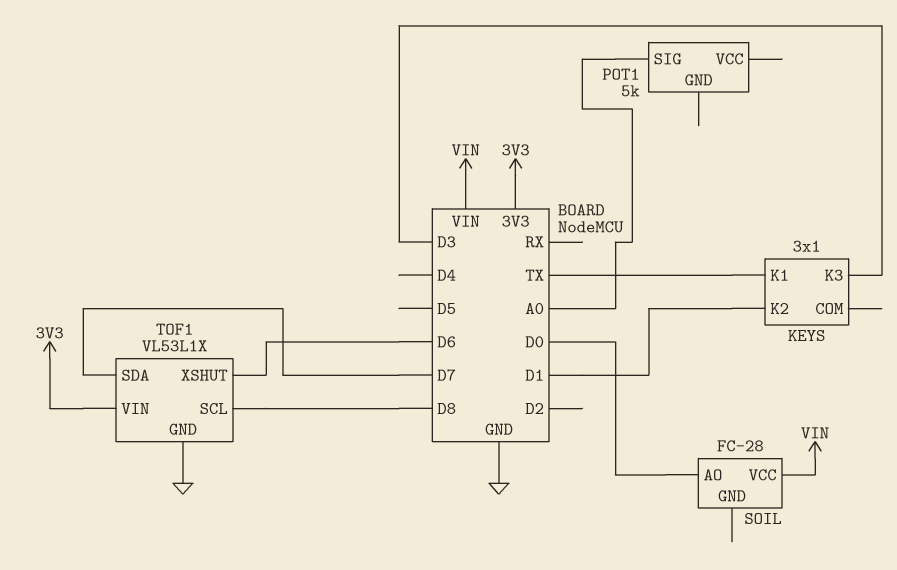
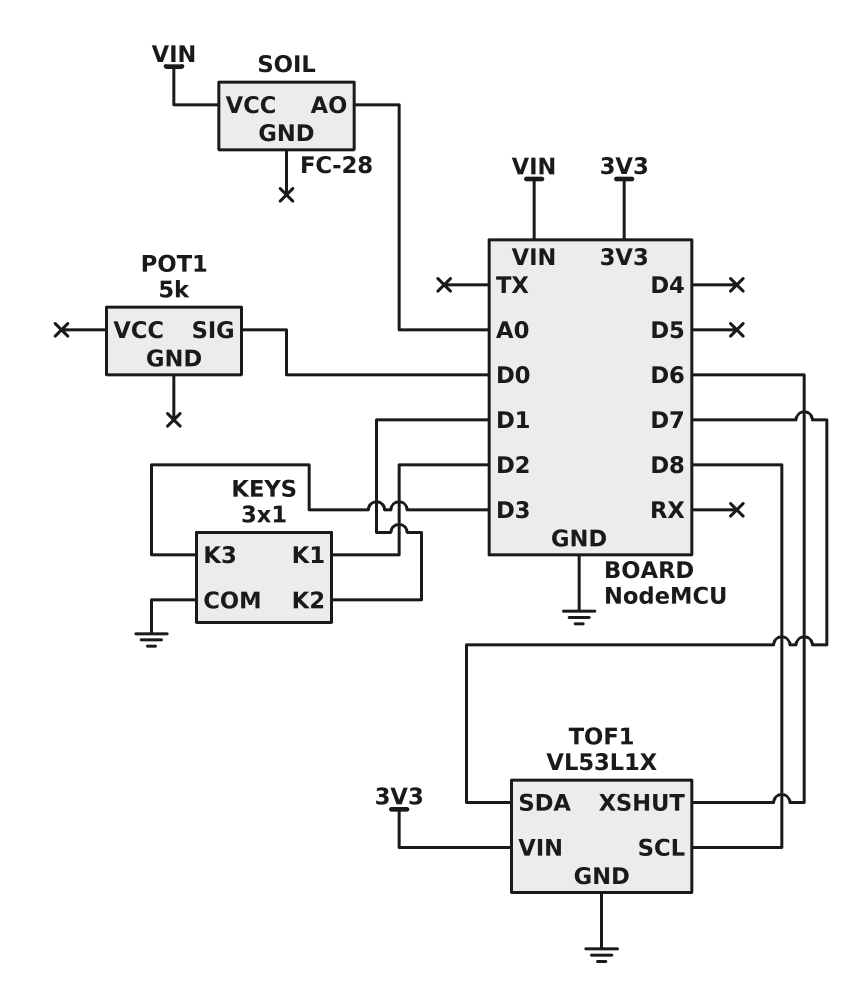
KEYS pin COM: none -> GND
KEYS pin K1: TX -> D2
POT1 pin SIG: A0 -> D0
SOIL pin AO: D0 -> A0

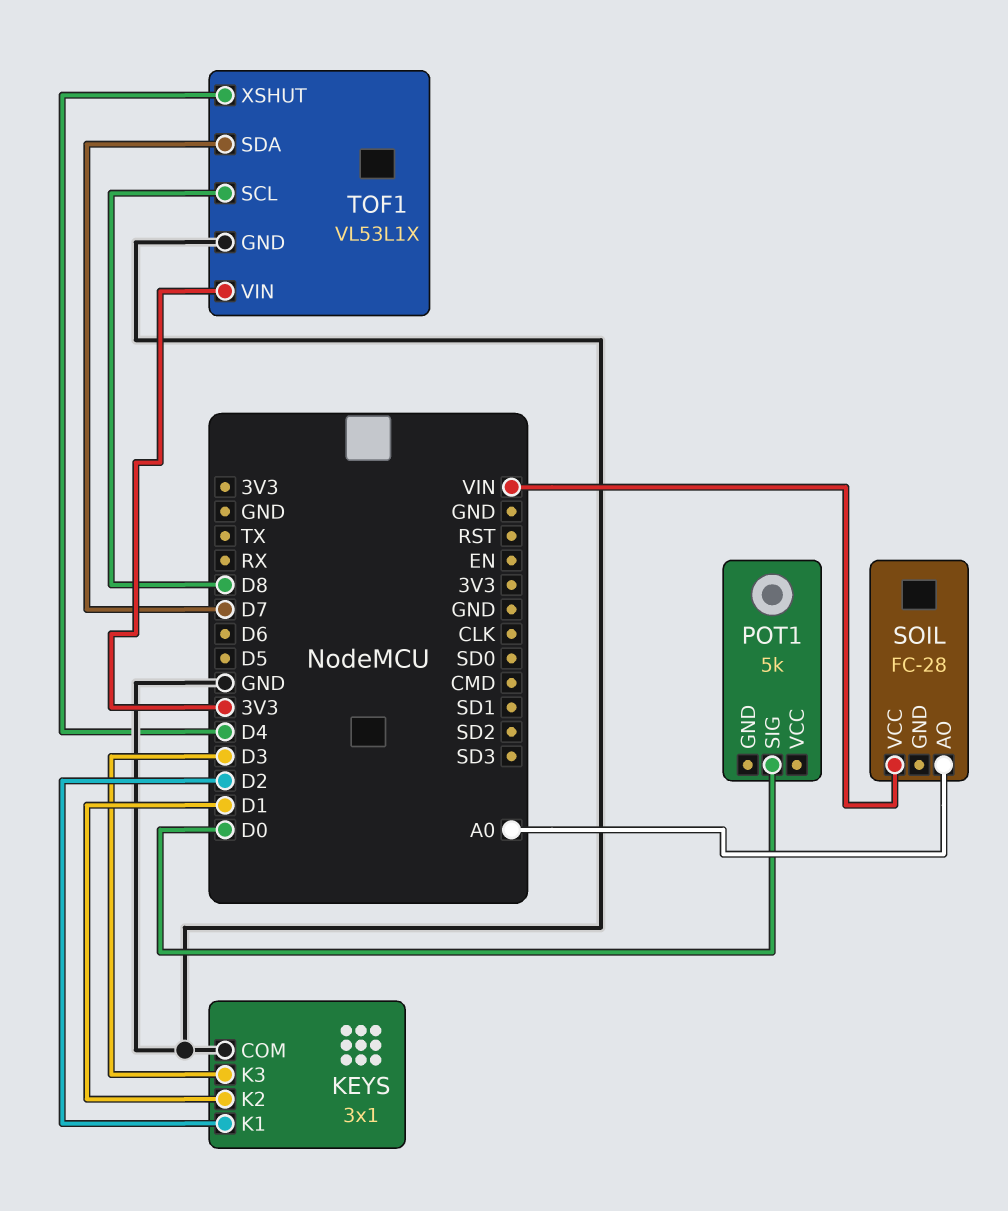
TOF1 pin XSHUT: D6 -> D4

